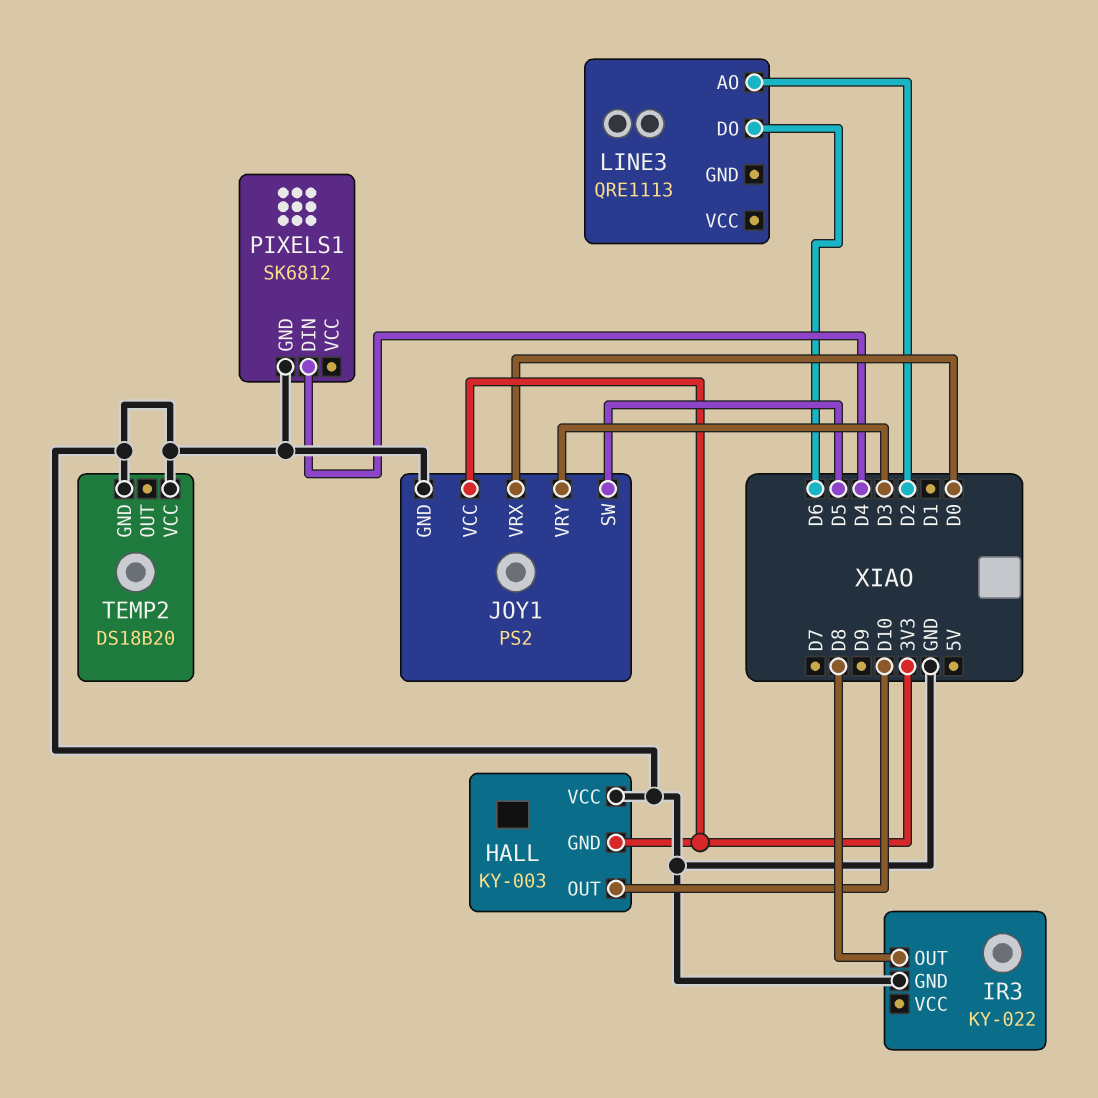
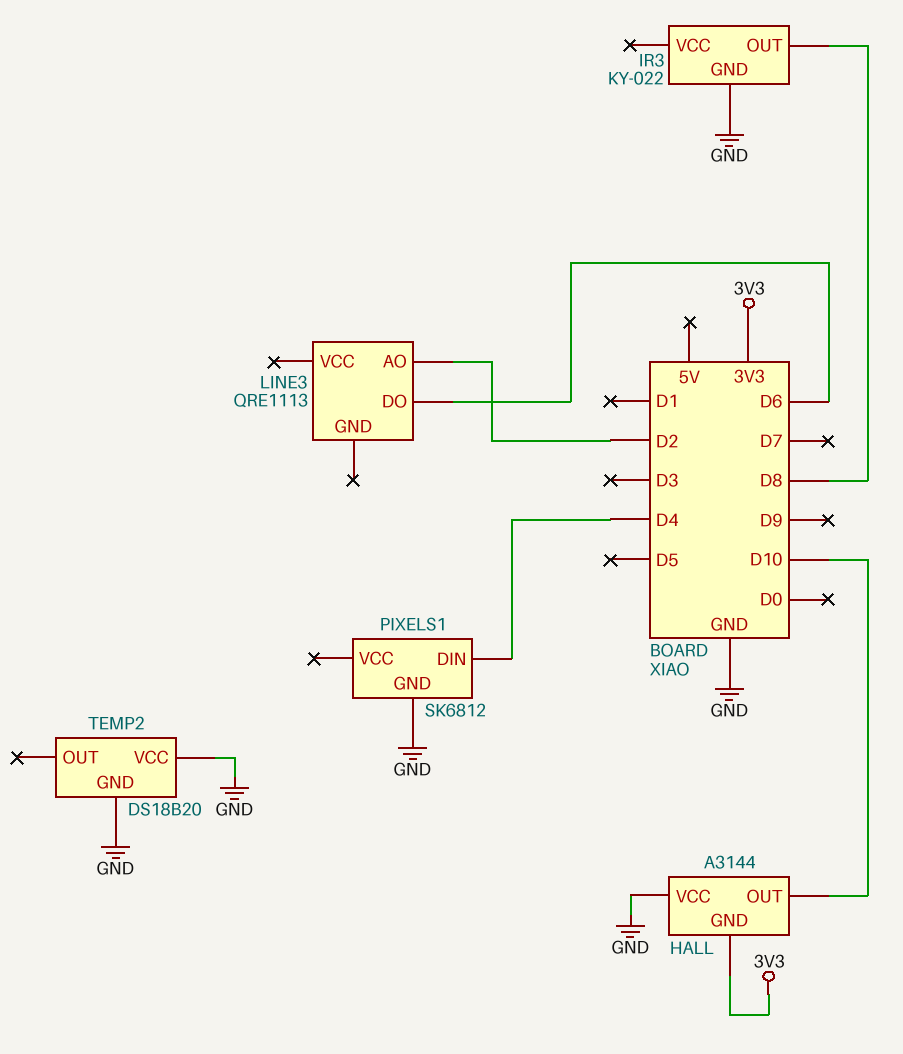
HALL: KY-003 -> A3144
JOY1: PS2 -> none
JOY1 pin GND: GND -> none
JOY1 pin SW: D5 -> none
JOY1 pin VCC: 3V3 -> none
JOY1 pin VRX: D0 -> none
JOY1 pin VRY: D3 -> none

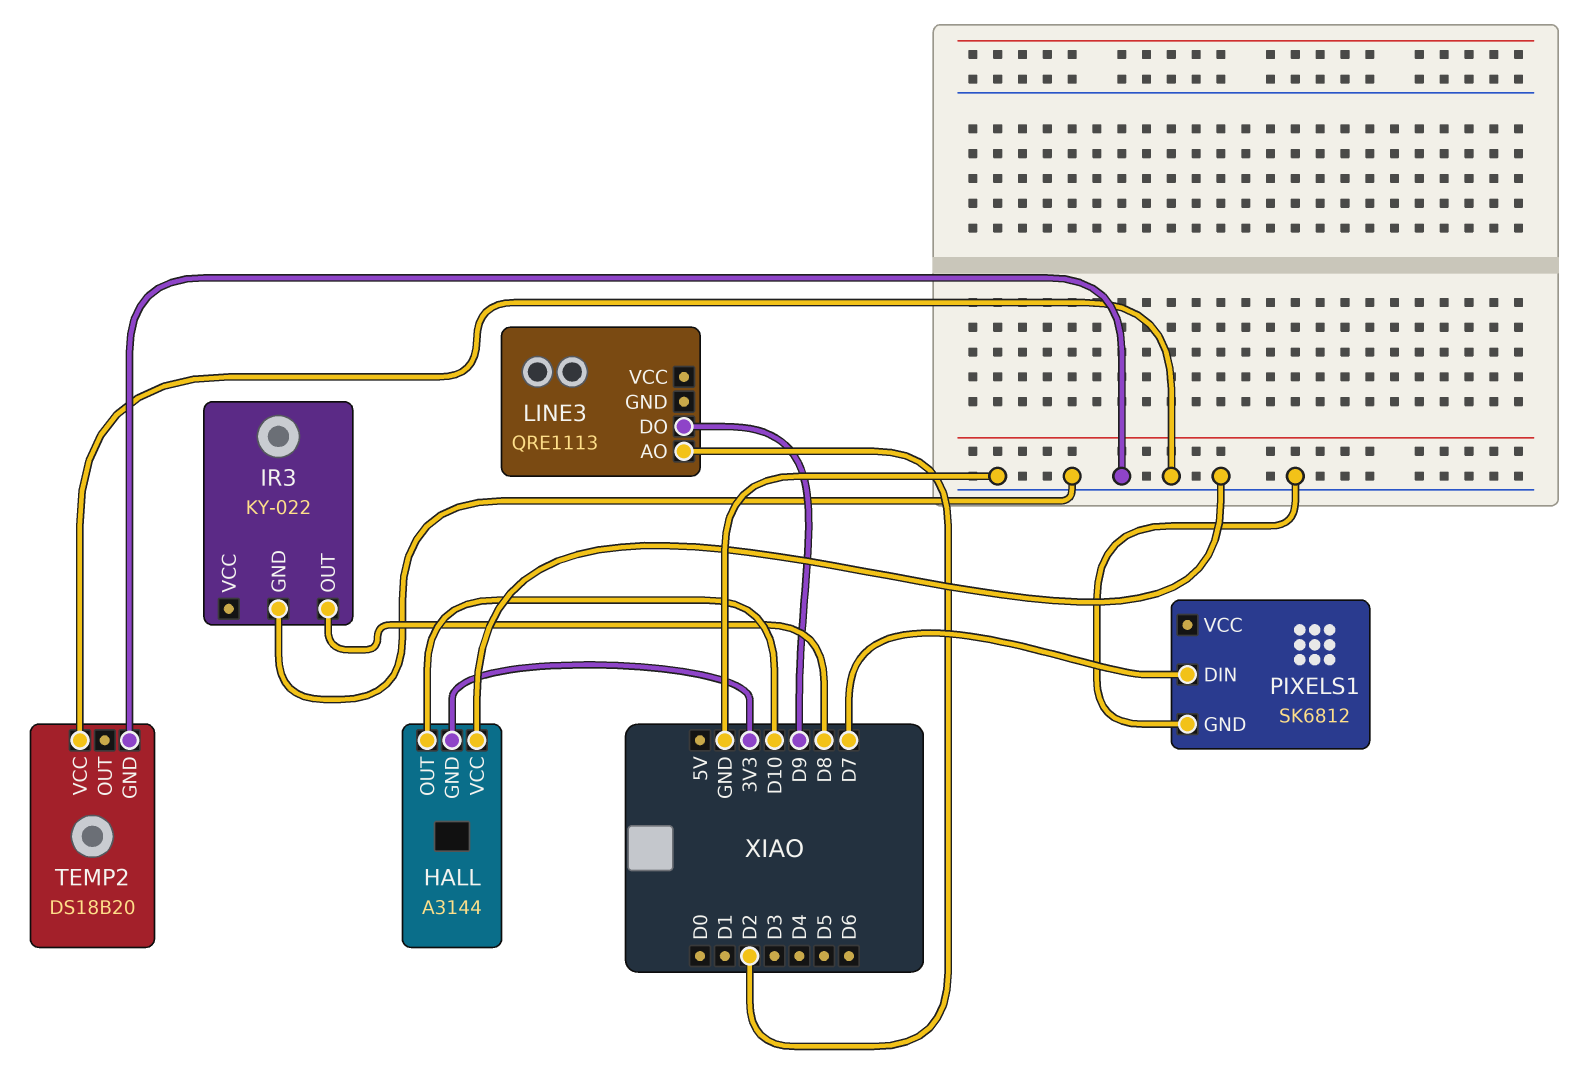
LINE3 pin DO: D6 -> D9
PIXELS1 pin DIN: D4 -> D7

